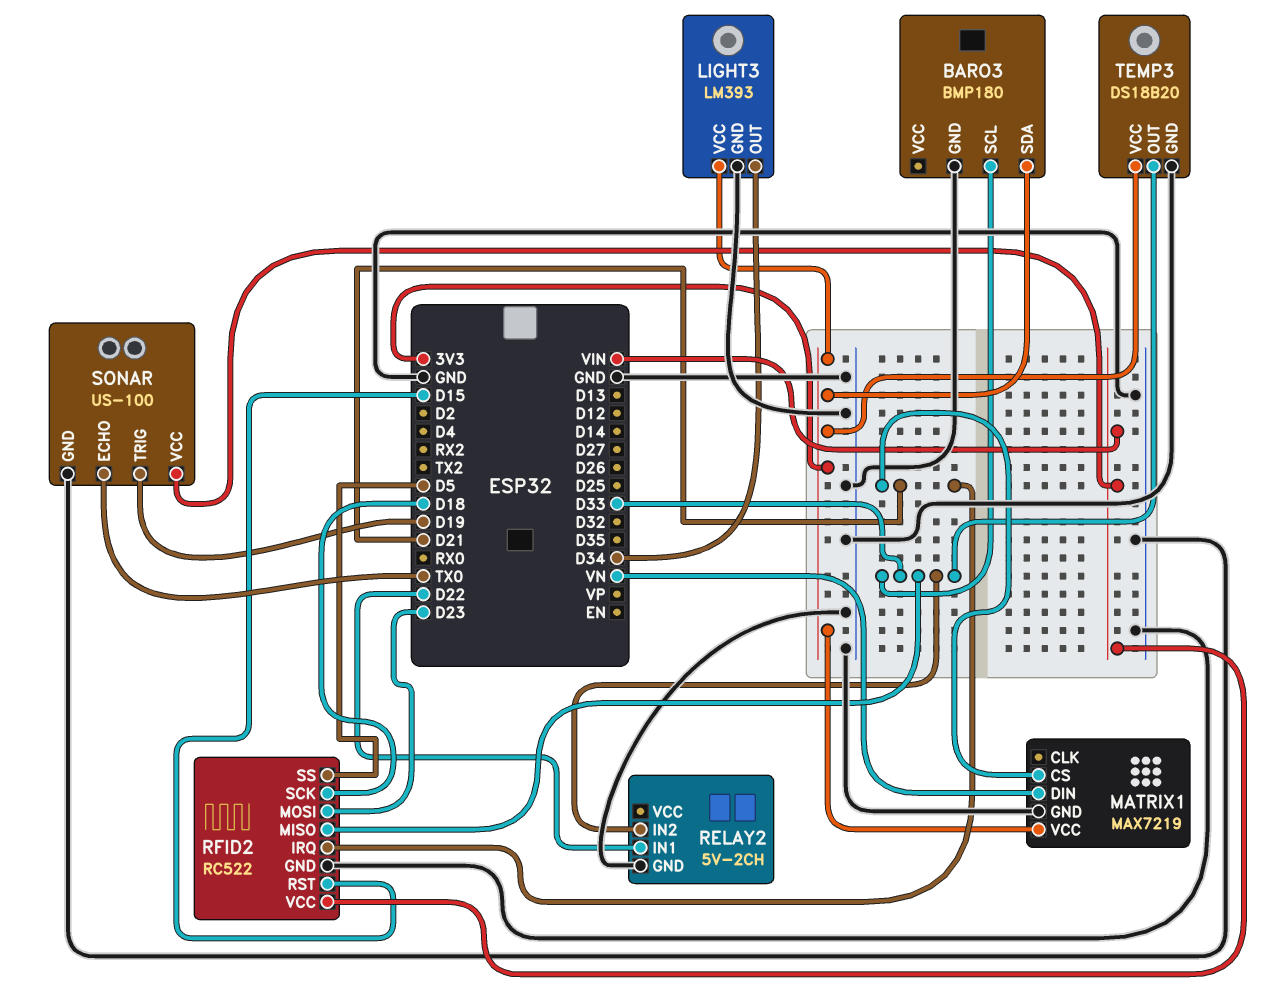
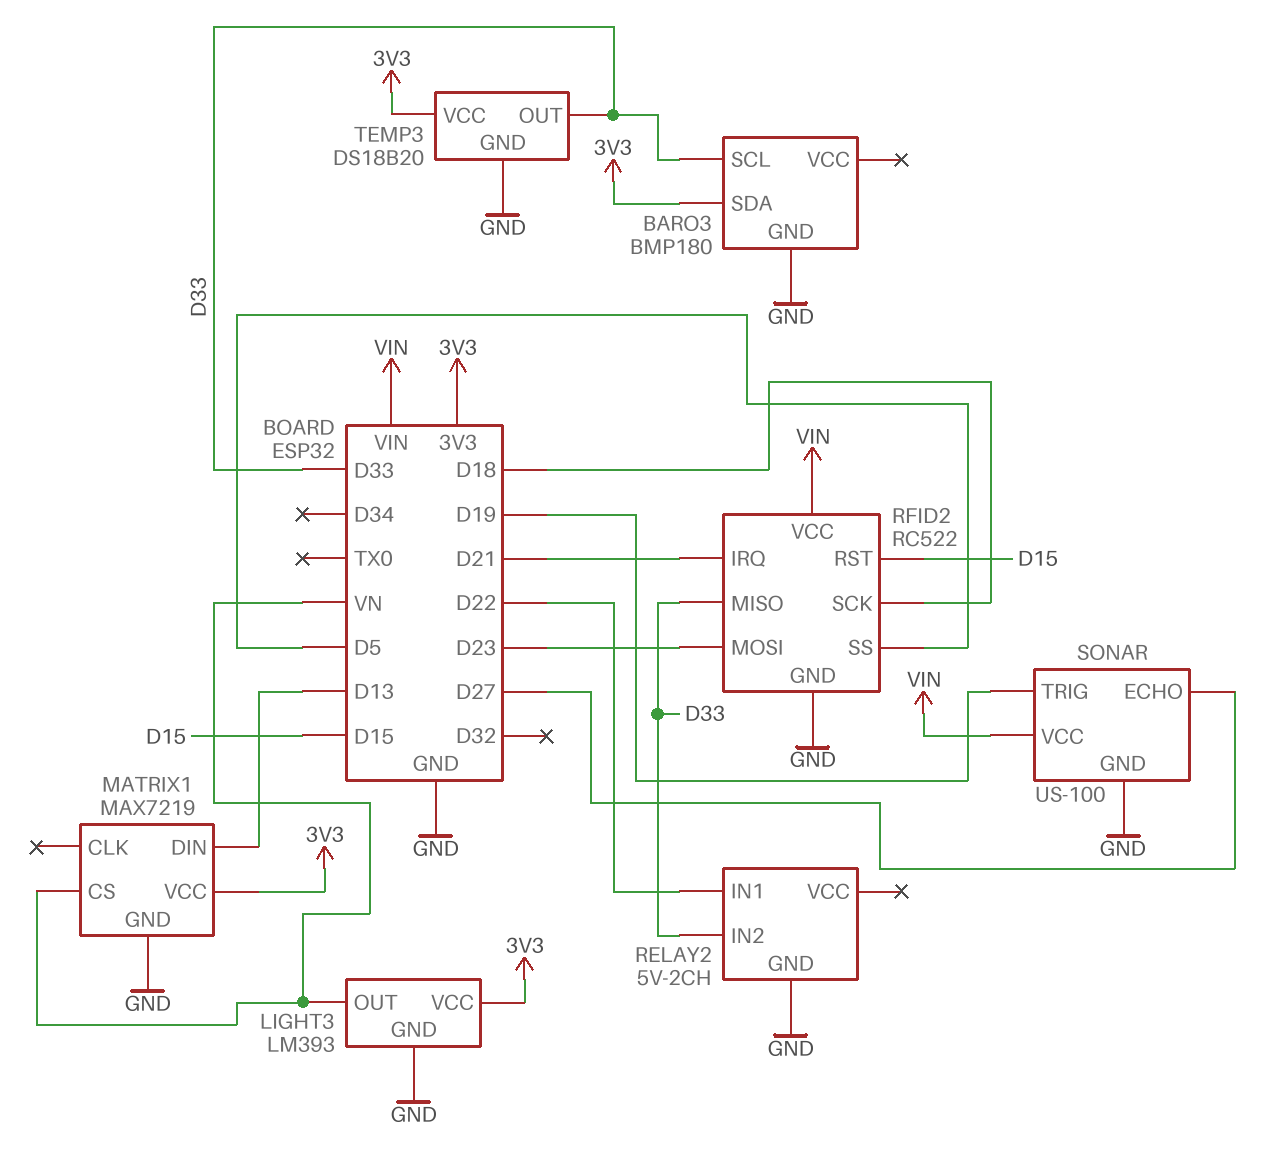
LIGHT3 pin OUT: D34 -> VN
MATRIX1 pin CS: D21 -> VN
MATRIX1 pin DIN: VN -> D13
SONAR pin ECHO: TX0 -> D27

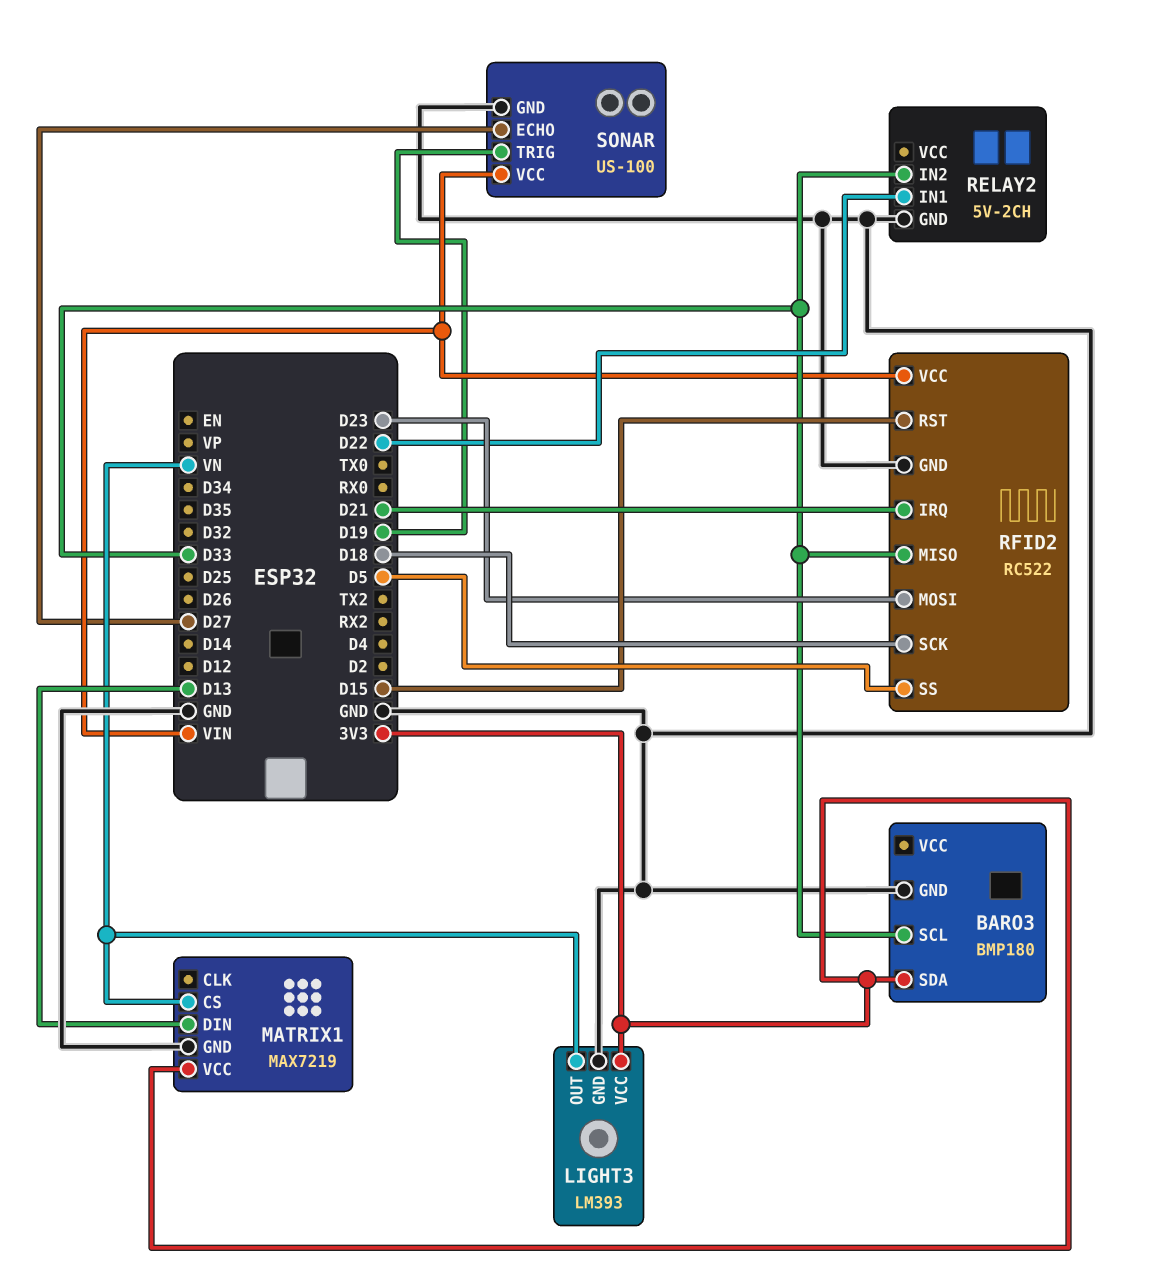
TEMP3: DS18B20 -> none
TEMP3 pin GND: GND -> none
TEMP3 pin OUT: D33 -> none
TEMP3 pin VCC: 3V3 -> none

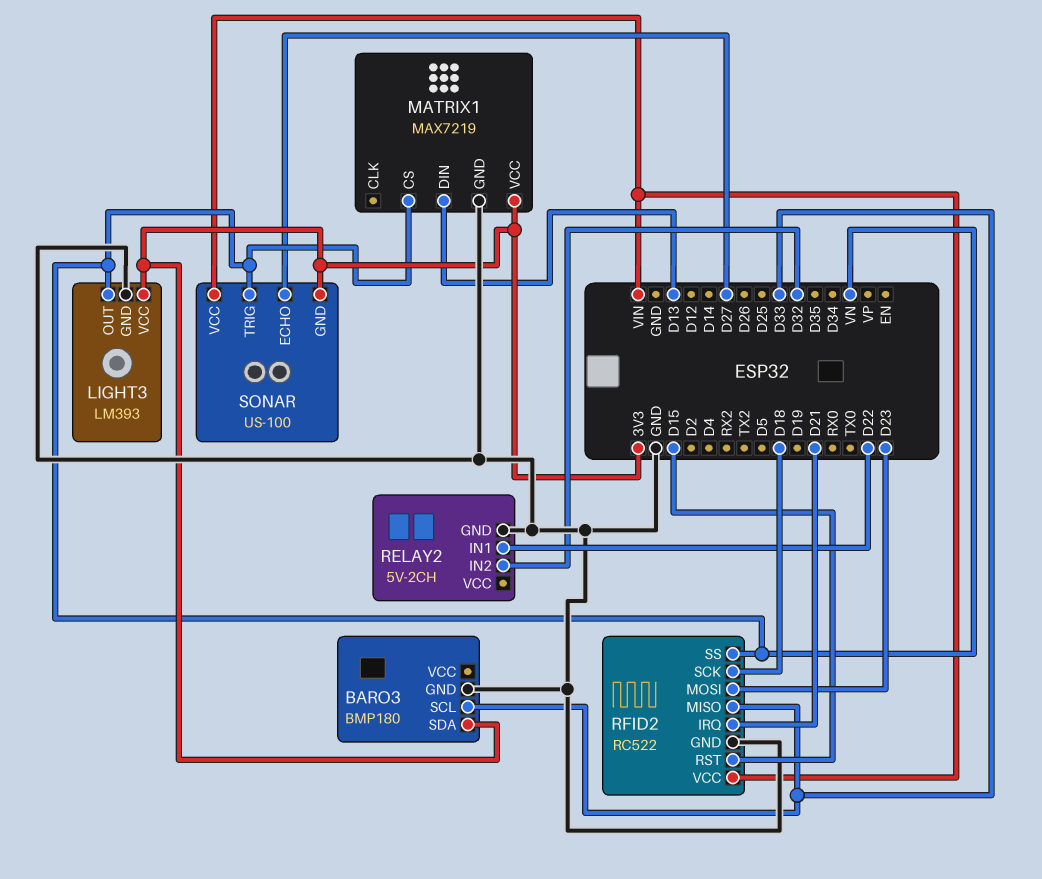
RELAY2 pin IN2: D33 -> D32
RFID2 pin SS: D5 -> VN
SONAR pin GND: GND -> 3V3
SONAR pin TRIG: D19 -> VN

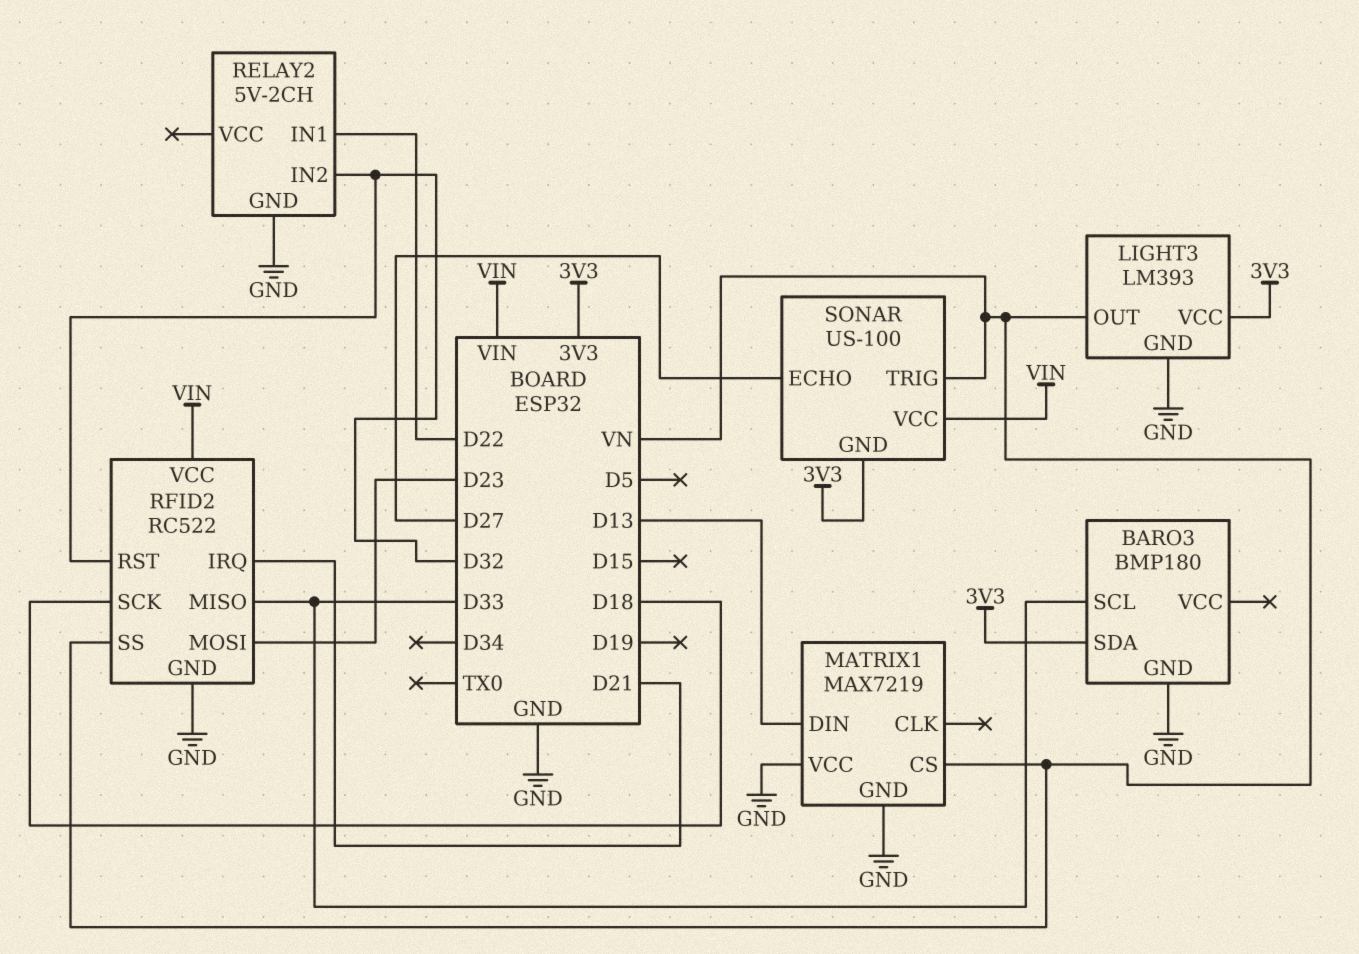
MATRIX1 pin VCC: 3V3 -> GND
RFID2 pin RST: D15 -> D32

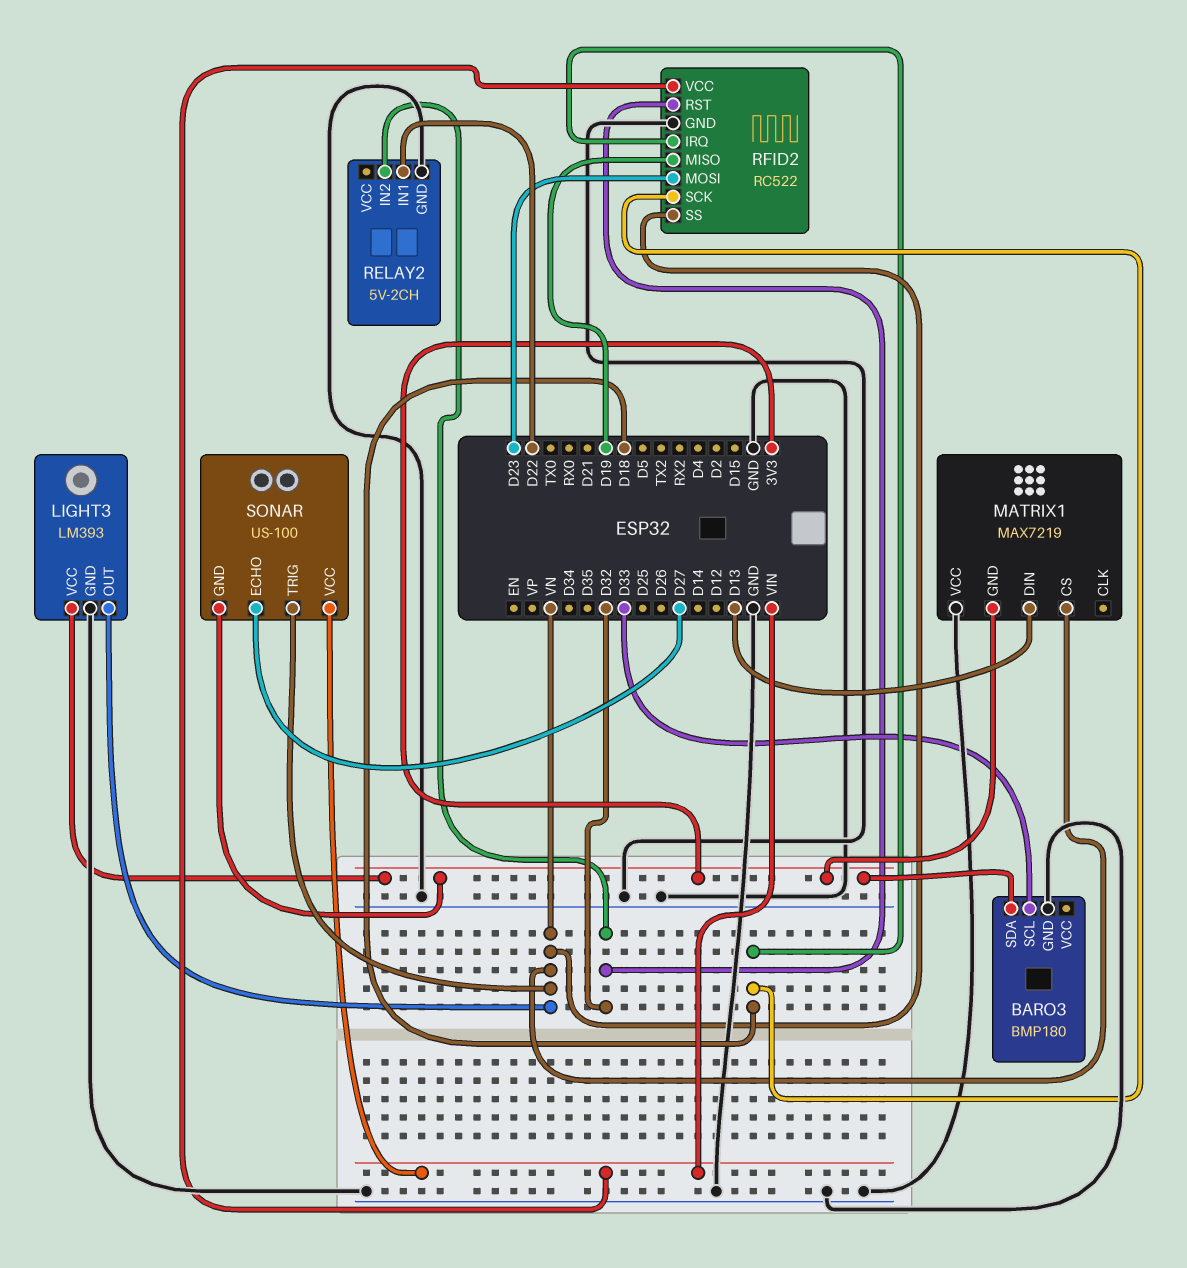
MATRIX1 pin GND: GND -> 3V3
RFID2 pin IRQ: D21 -> D18
RFID2 pin MISO: D33 -> D19

